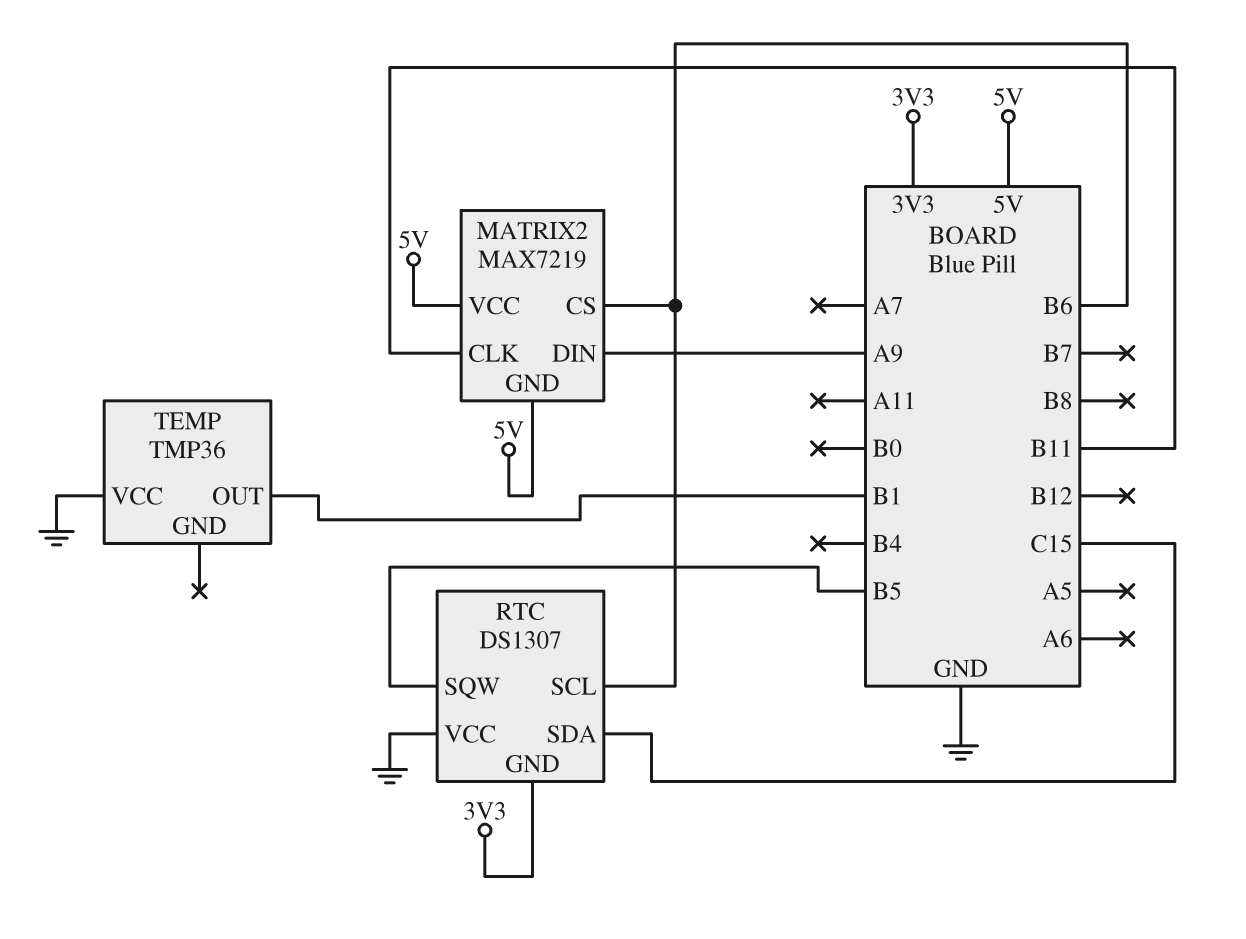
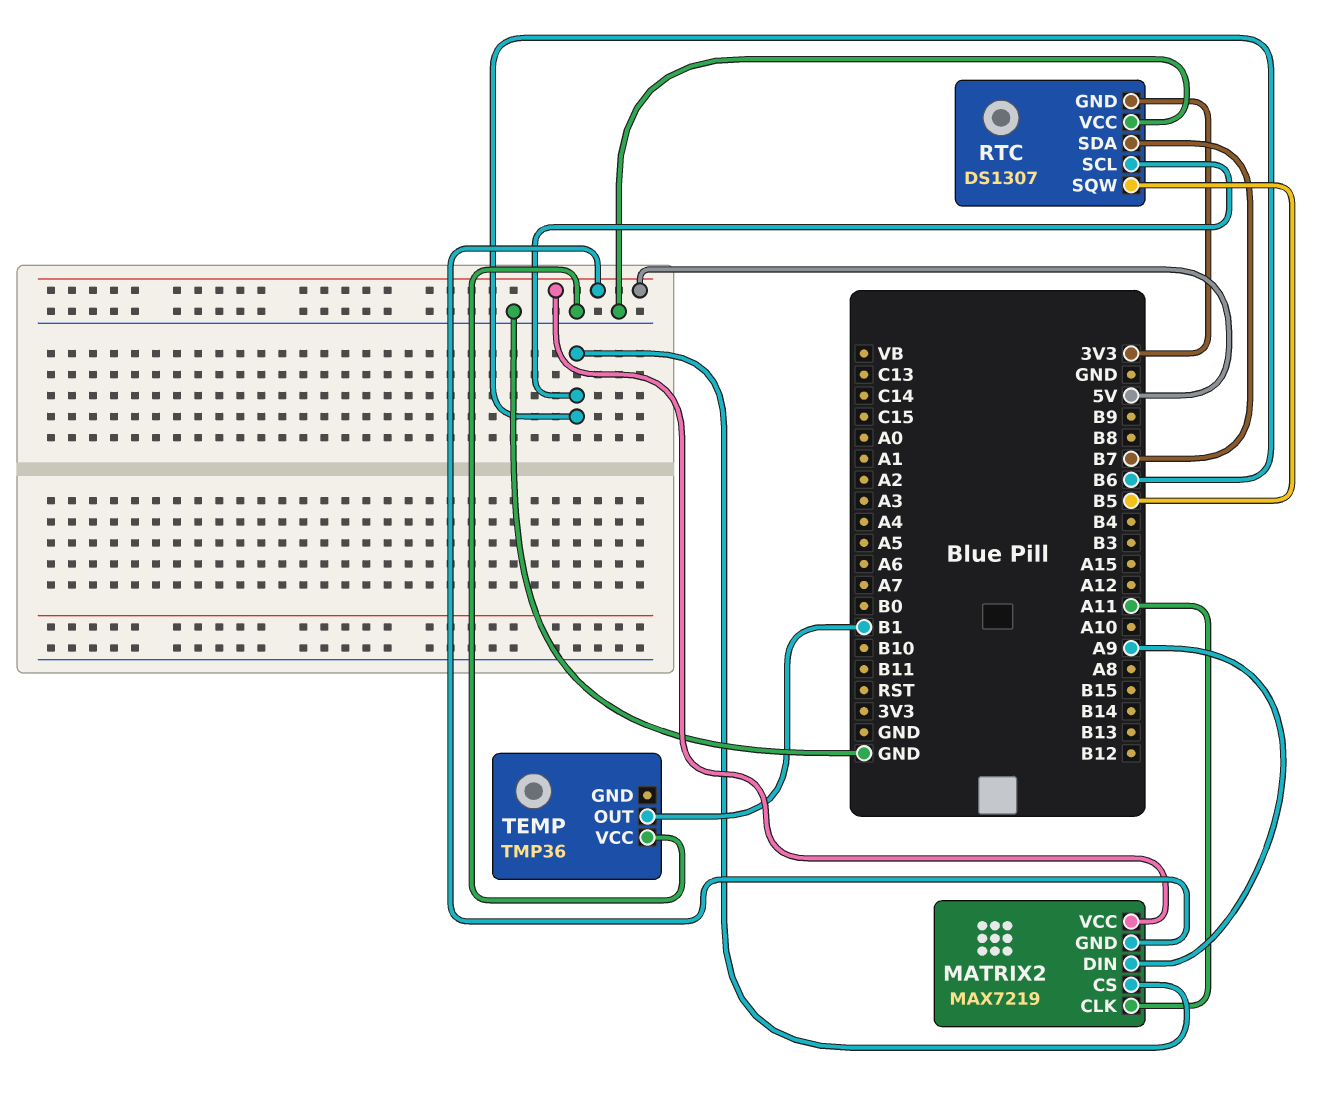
MATRIX2 pin CLK: B11 -> A11
RTC pin SDA: C15 -> B7

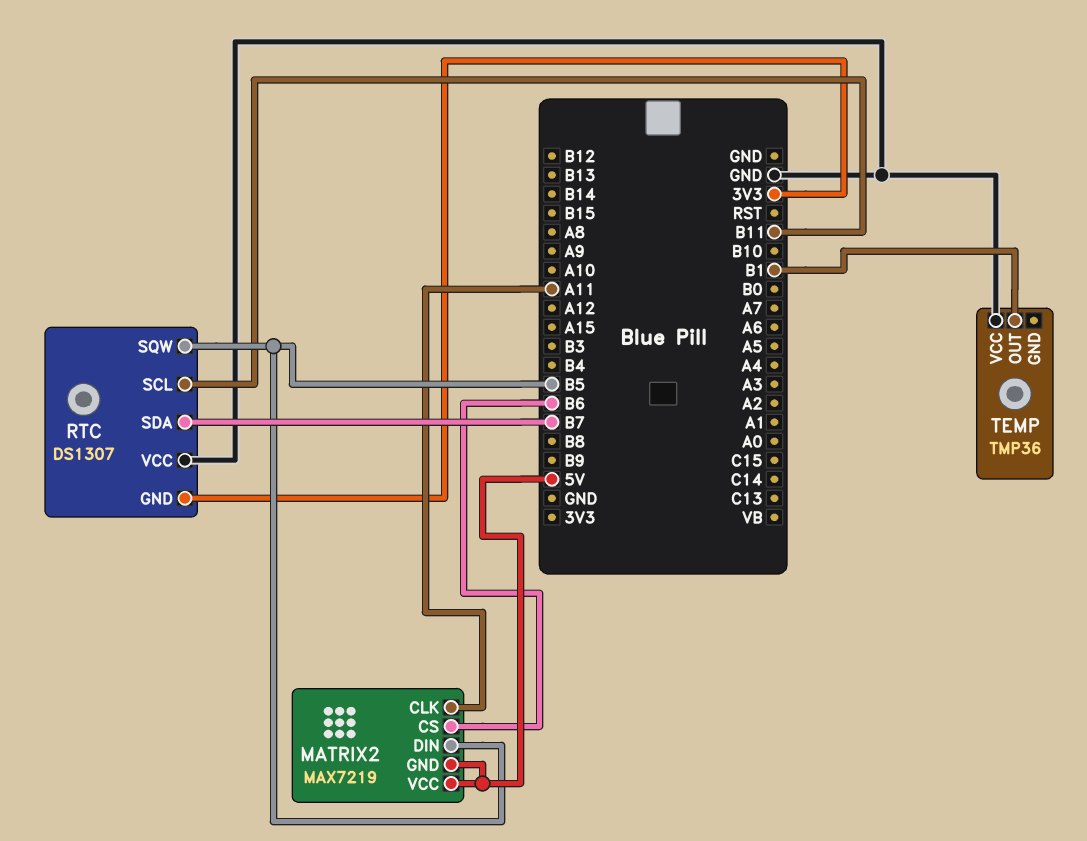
MATRIX2 pin DIN: A9 -> B5
RTC pin SCL: B6 -> B11

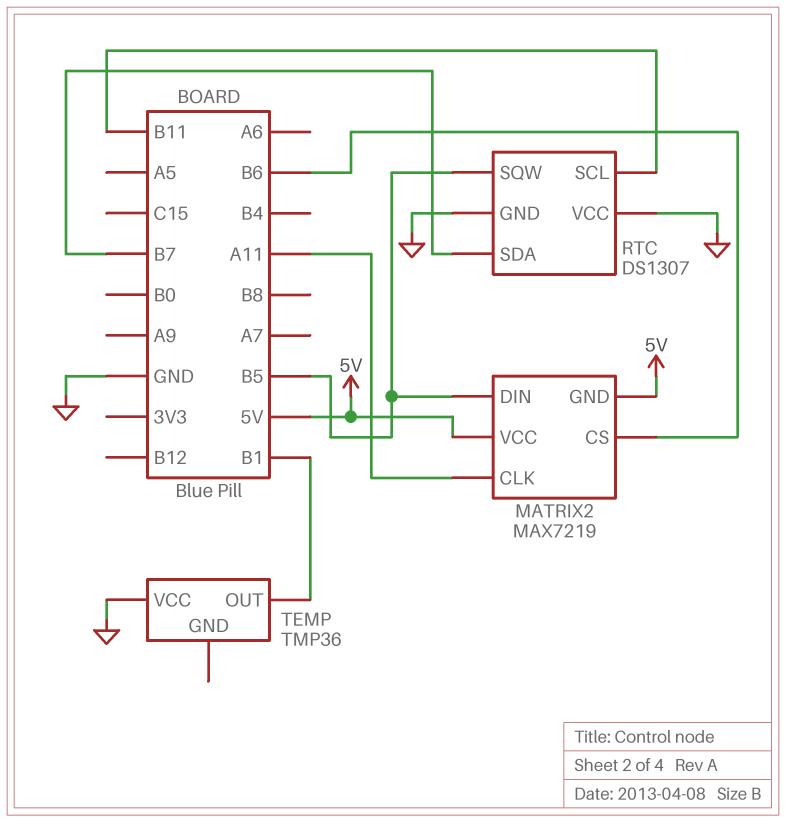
RTC pin GND: 3V3 -> GND

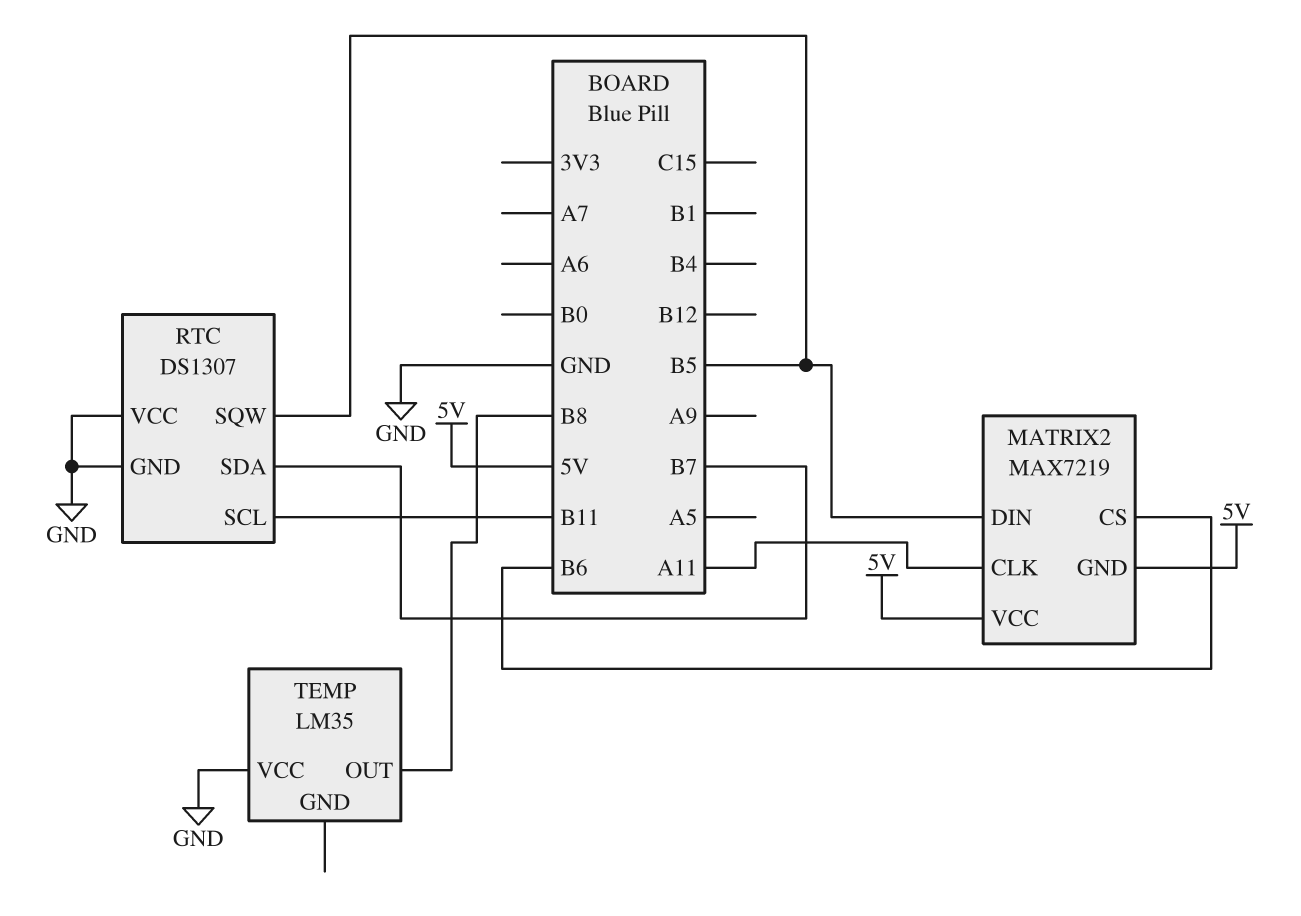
TEMP: TMP36 -> LM35
TEMP pin OUT: B1 -> B8

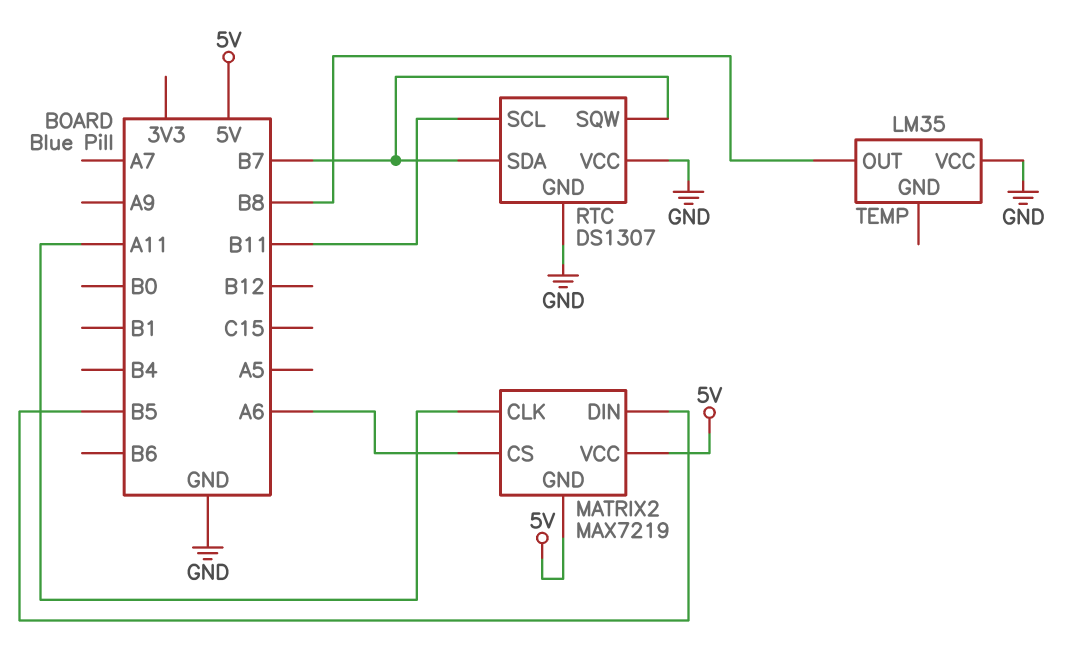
MATRIX2 pin CS: B6 -> A6
RTC pin SQW: B5 -> B7

